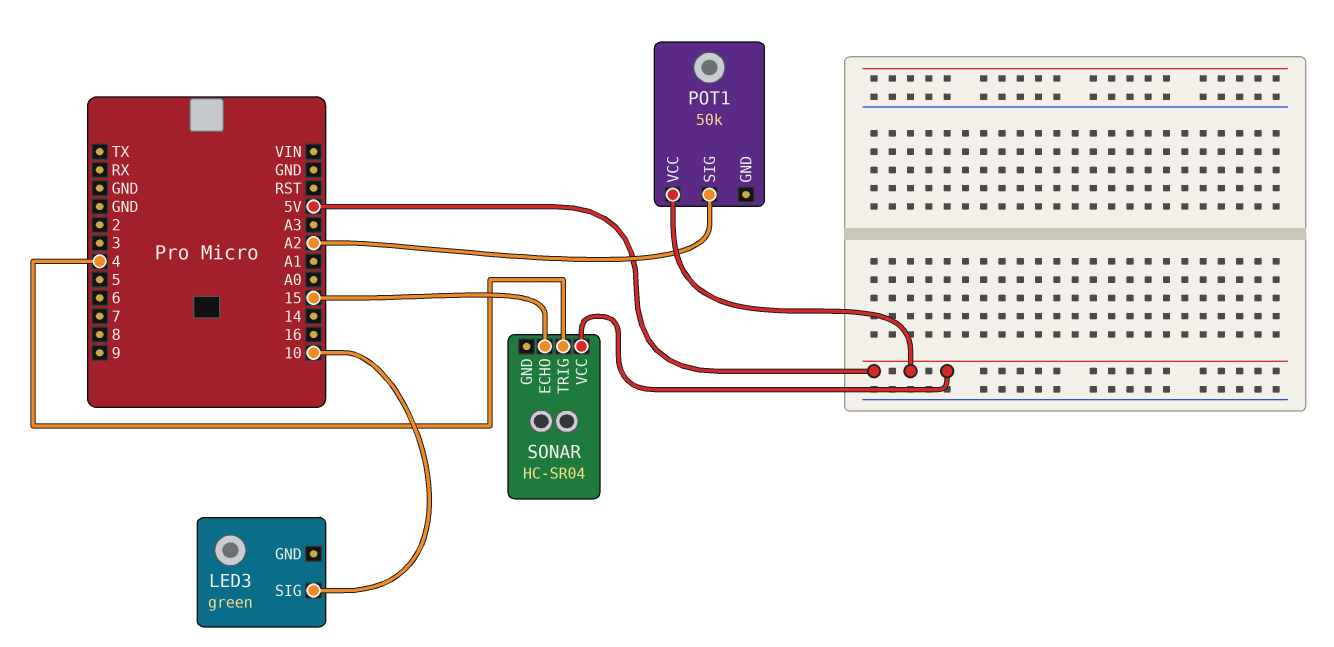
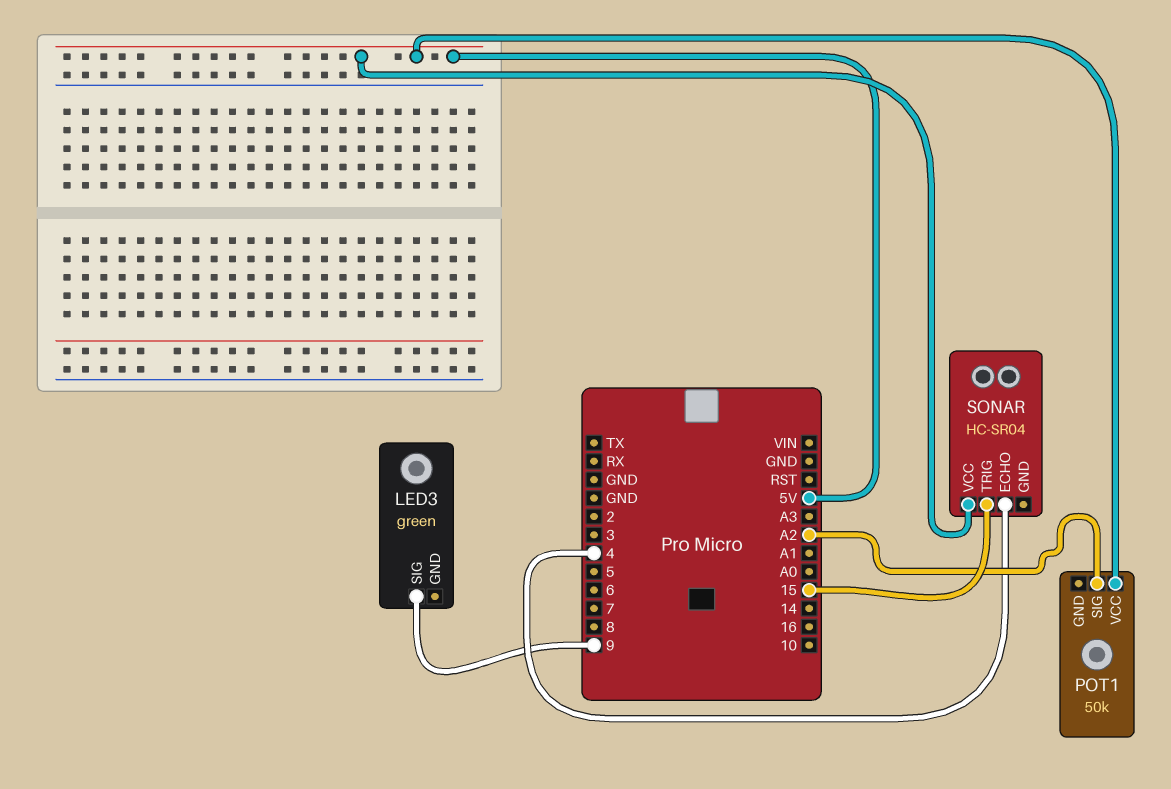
LED3 pin SIG: 10 -> 9
SONAR pin ECHO: 15 -> 4
SONAR pin TRIG: 4 -> 15

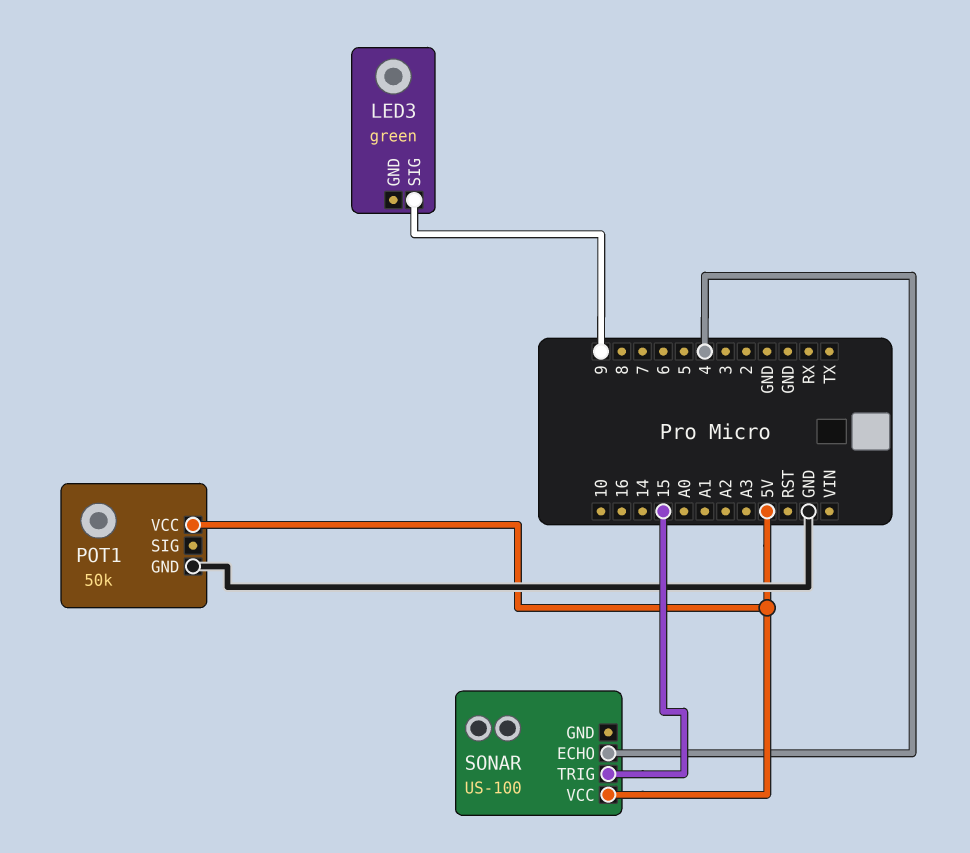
POT1 pin GND: none -> GND
POT1 pin SIG: A2 -> none
SONAR: HC-SR04 -> US-100

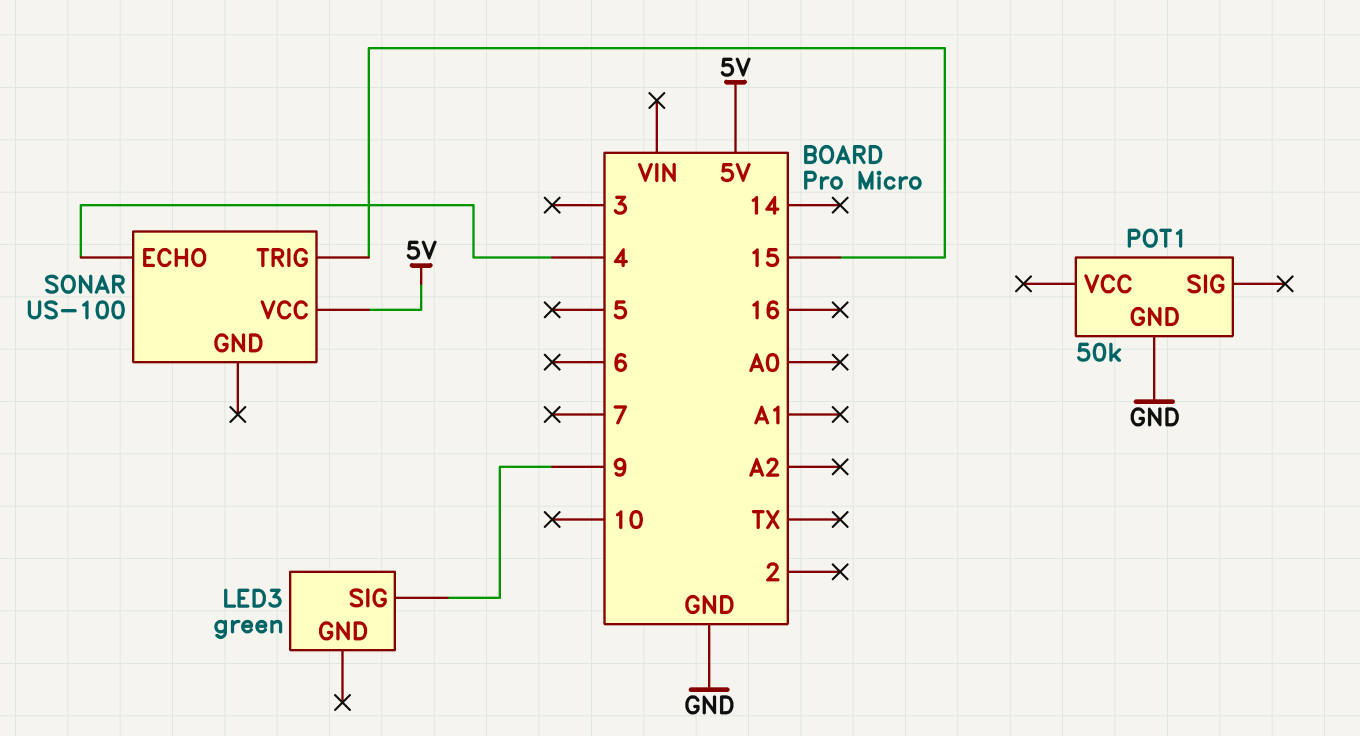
POT1 pin VCC: 5V -> none

